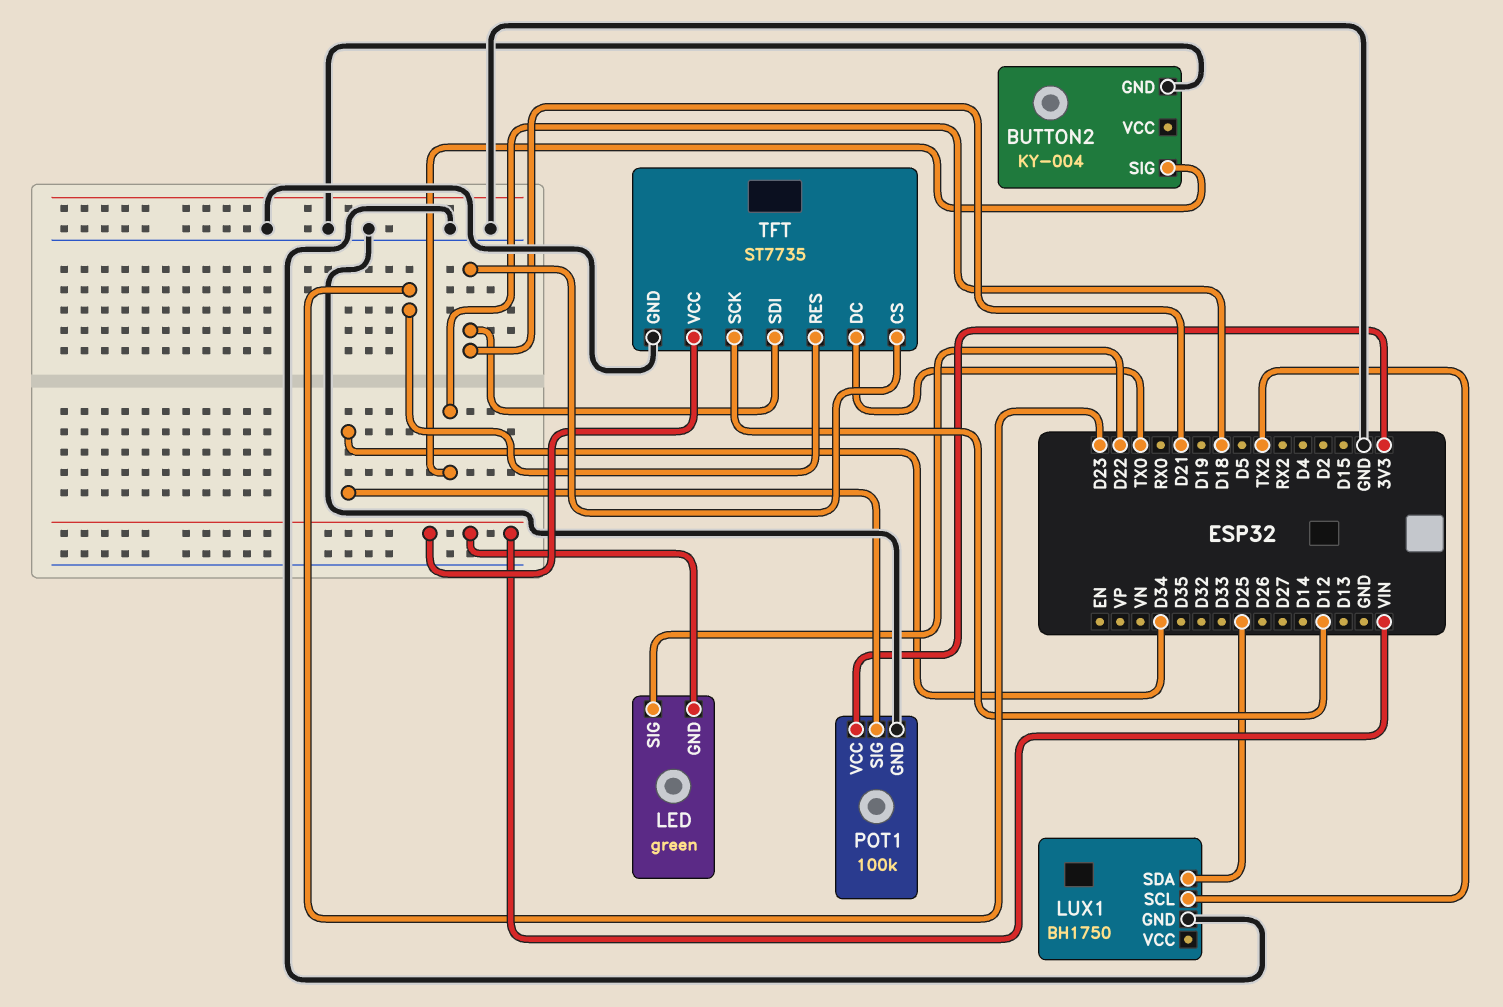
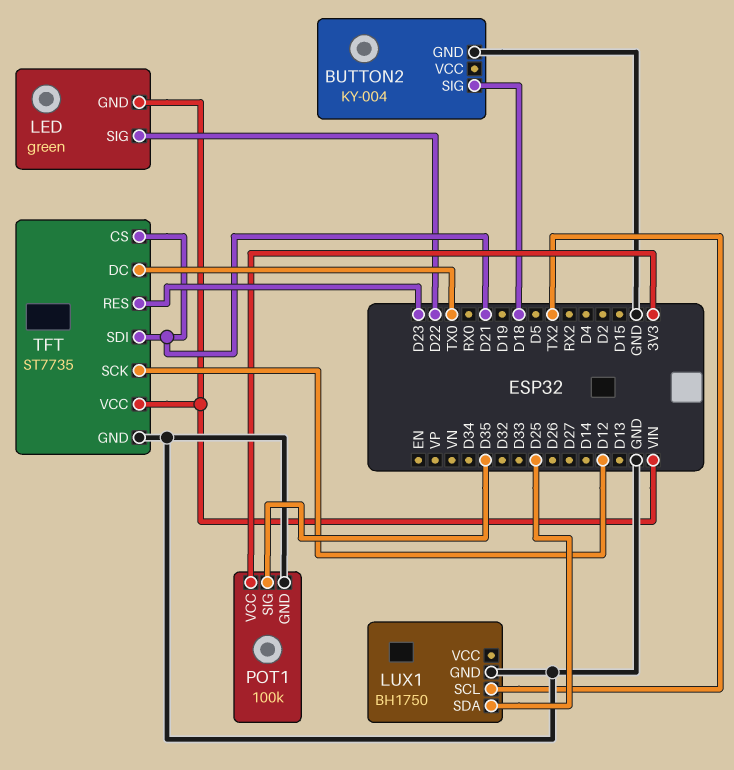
POT1 pin SIG: D34 -> D35

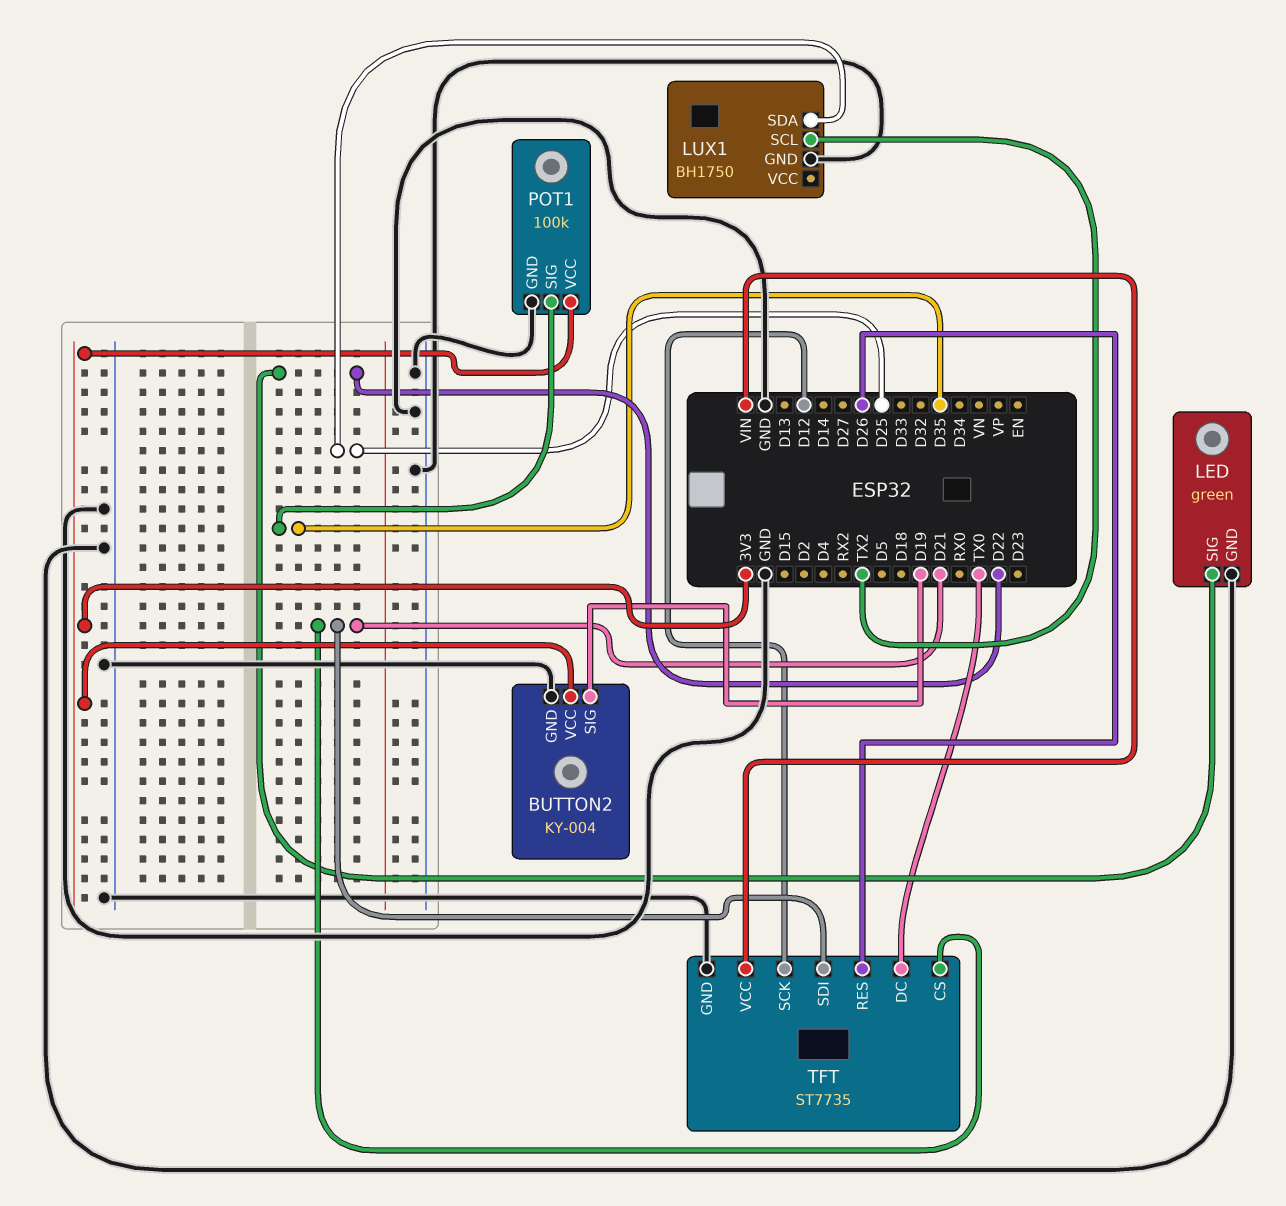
BUTTON2 pin SIG: D18 -> D19
BUTTON2 pin VCC: none -> 3V3
LED pin GND: VIN -> GND
TFT pin RES: D23 -> D26

